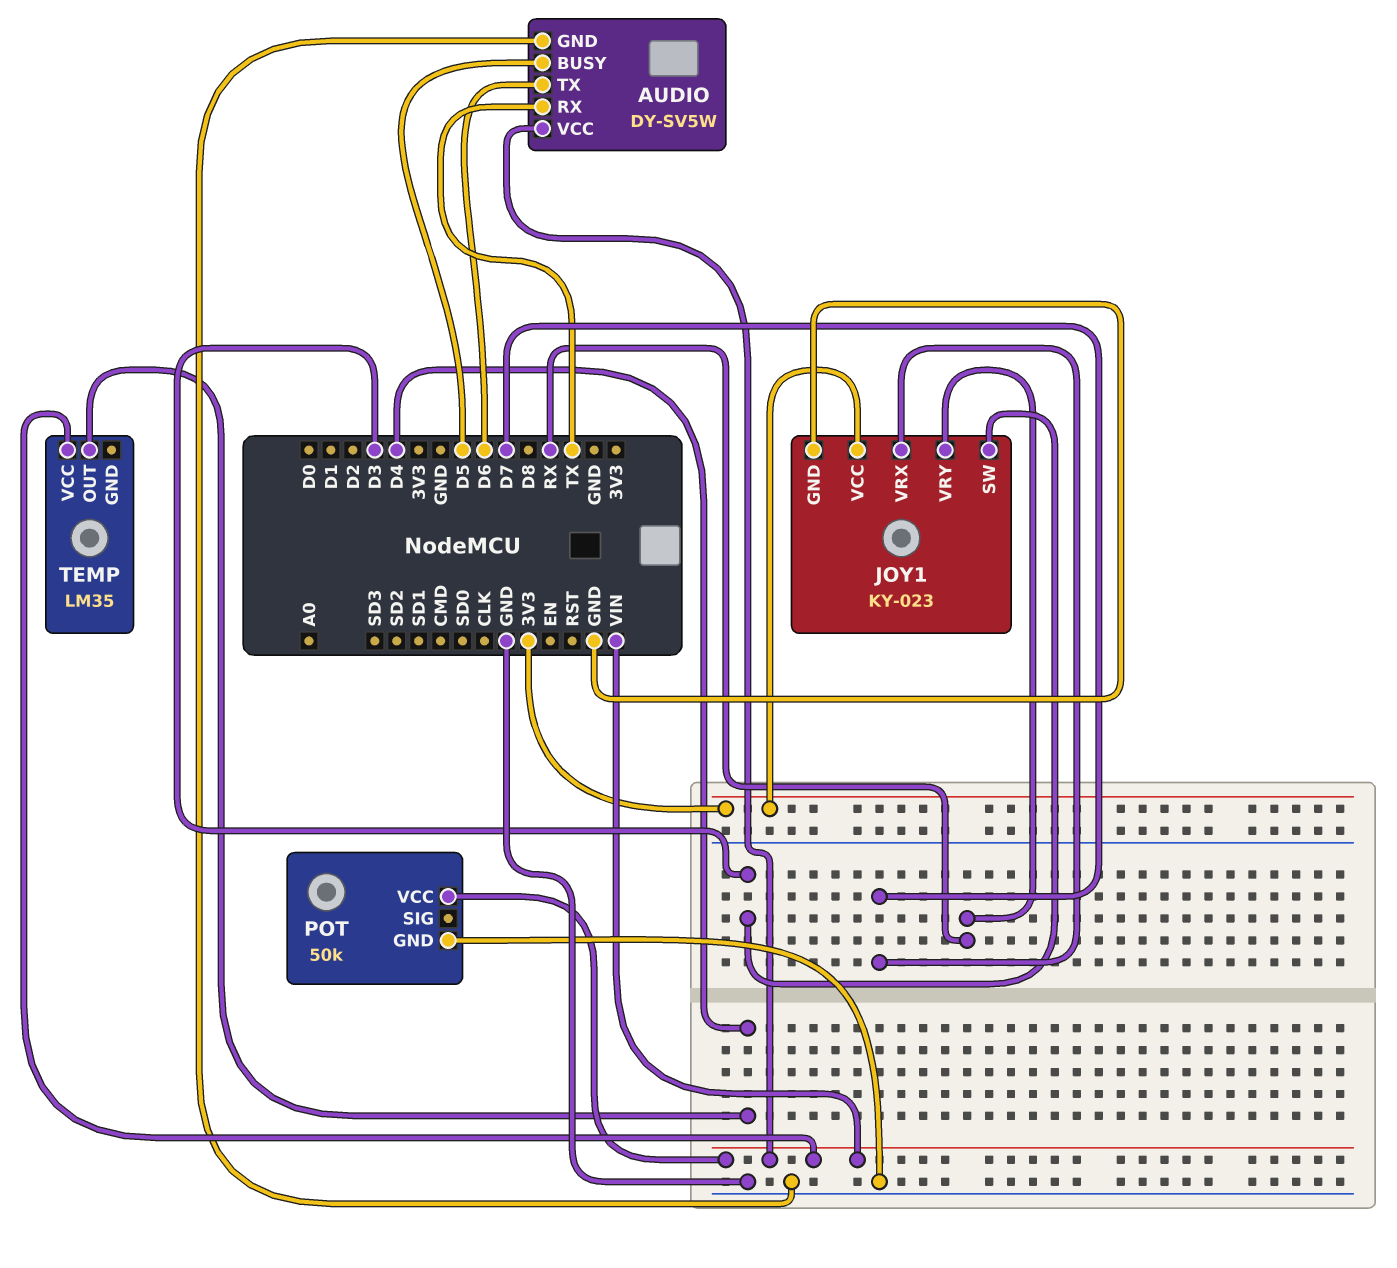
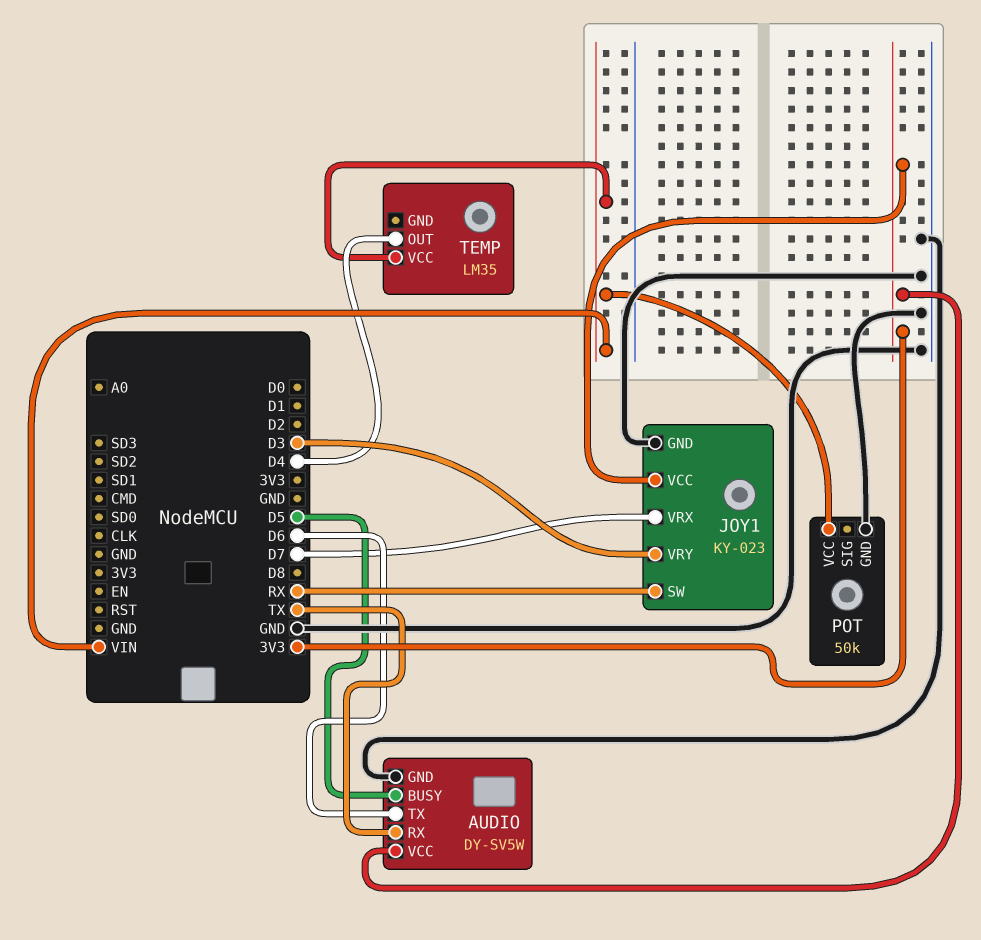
AUDIO pin VCC: VIN -> 3V3
JOY1 pin SW: D3 -> RX
JOY1 pin VRY: RX -> D3

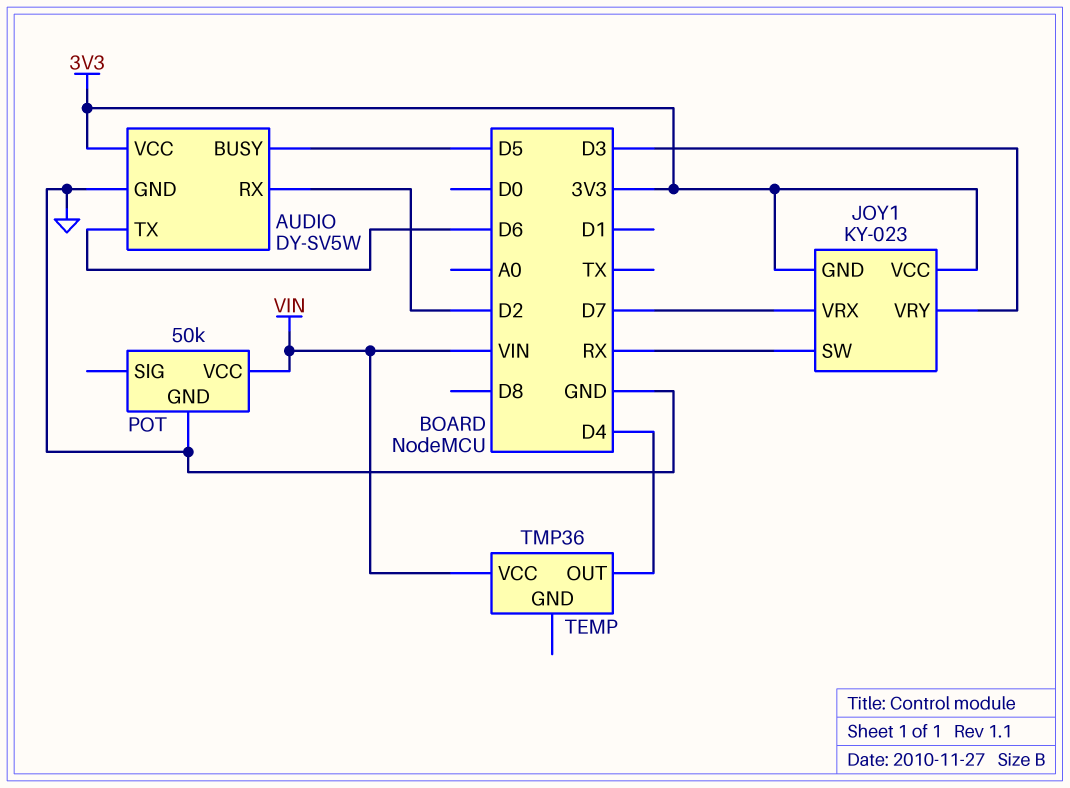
AUDIO pin RX: TX -> D2
JOY1 pin GND: GND -> 3V3
TEMP: LM35 -> TMP36

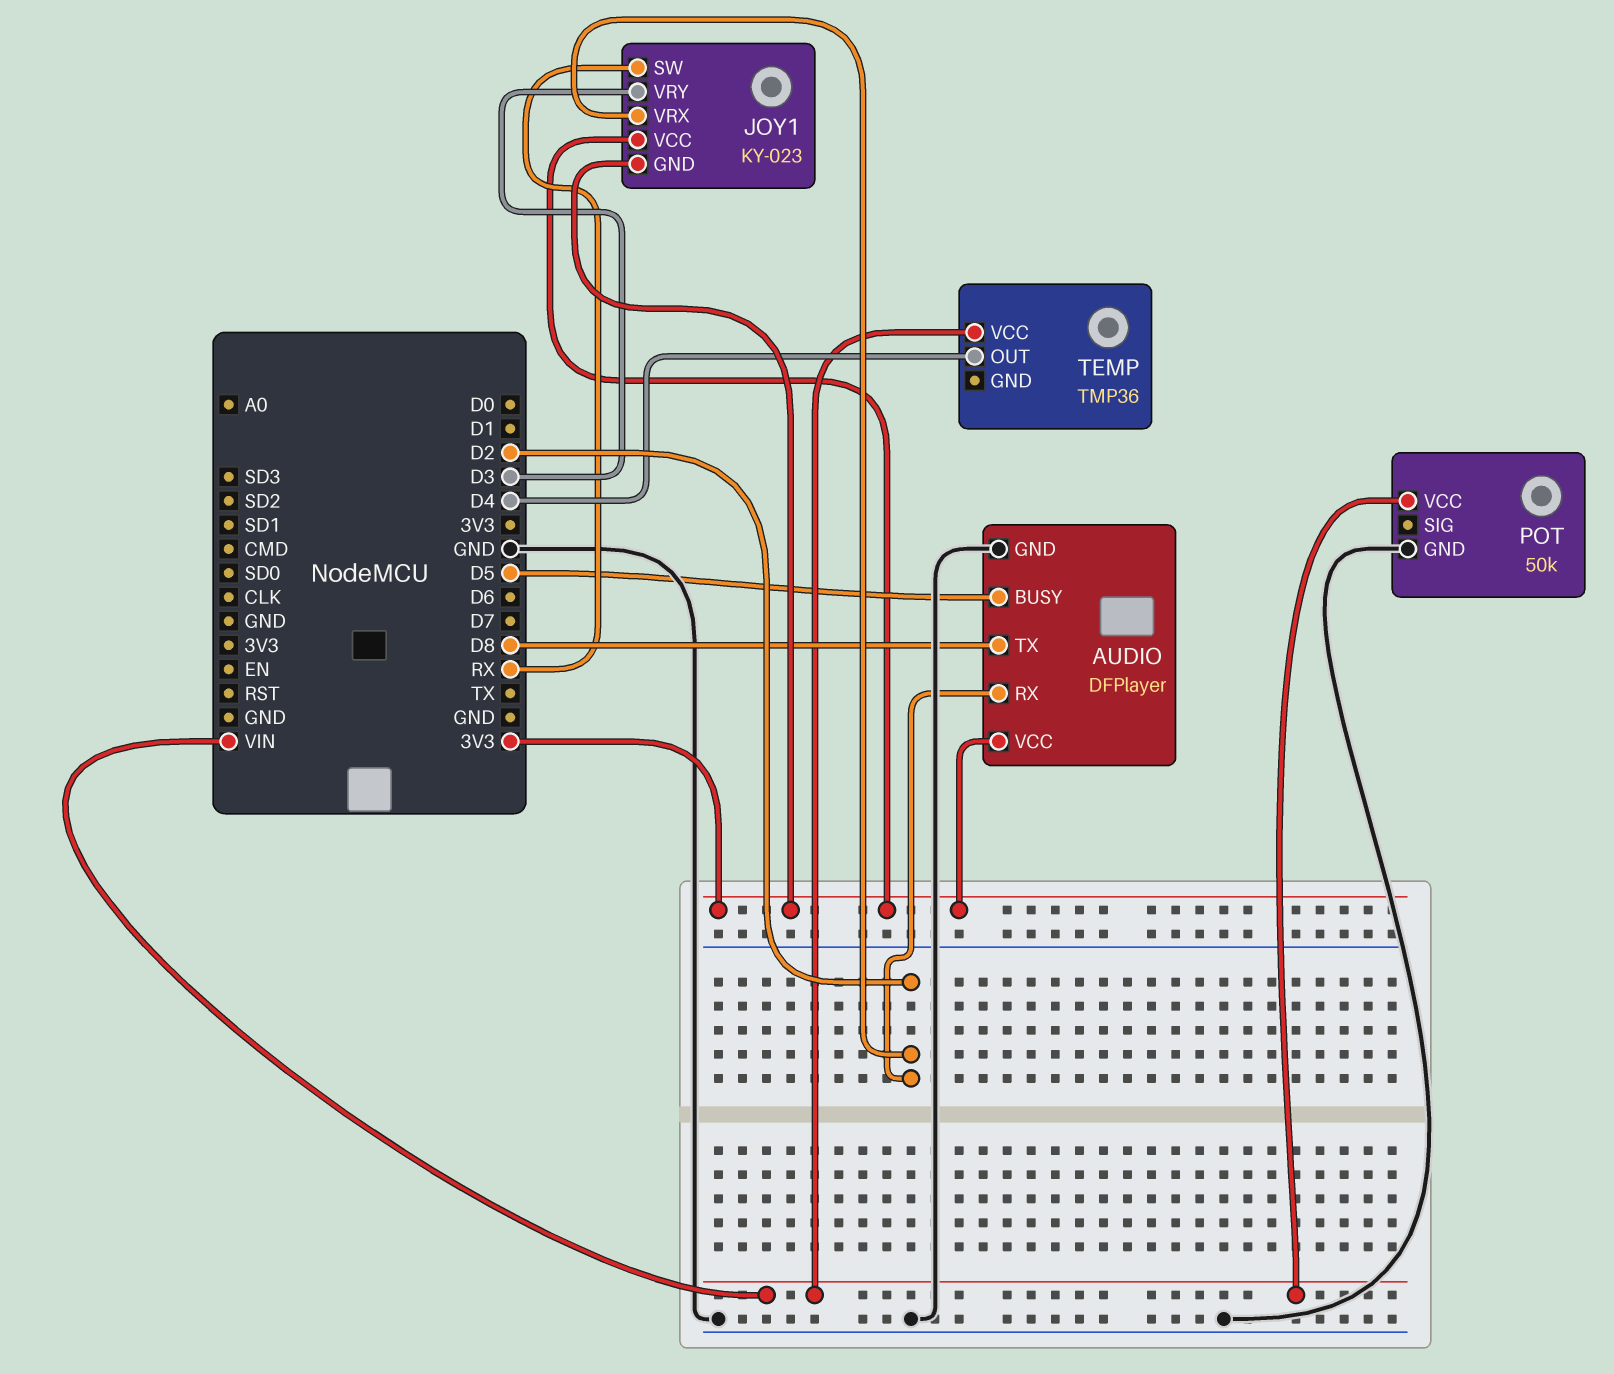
AUDIO: DY-SV5W -> DFPlayer
AUDIO pin TX: D6 -> D8
JOY1 pin VRX: D7 -> D2

